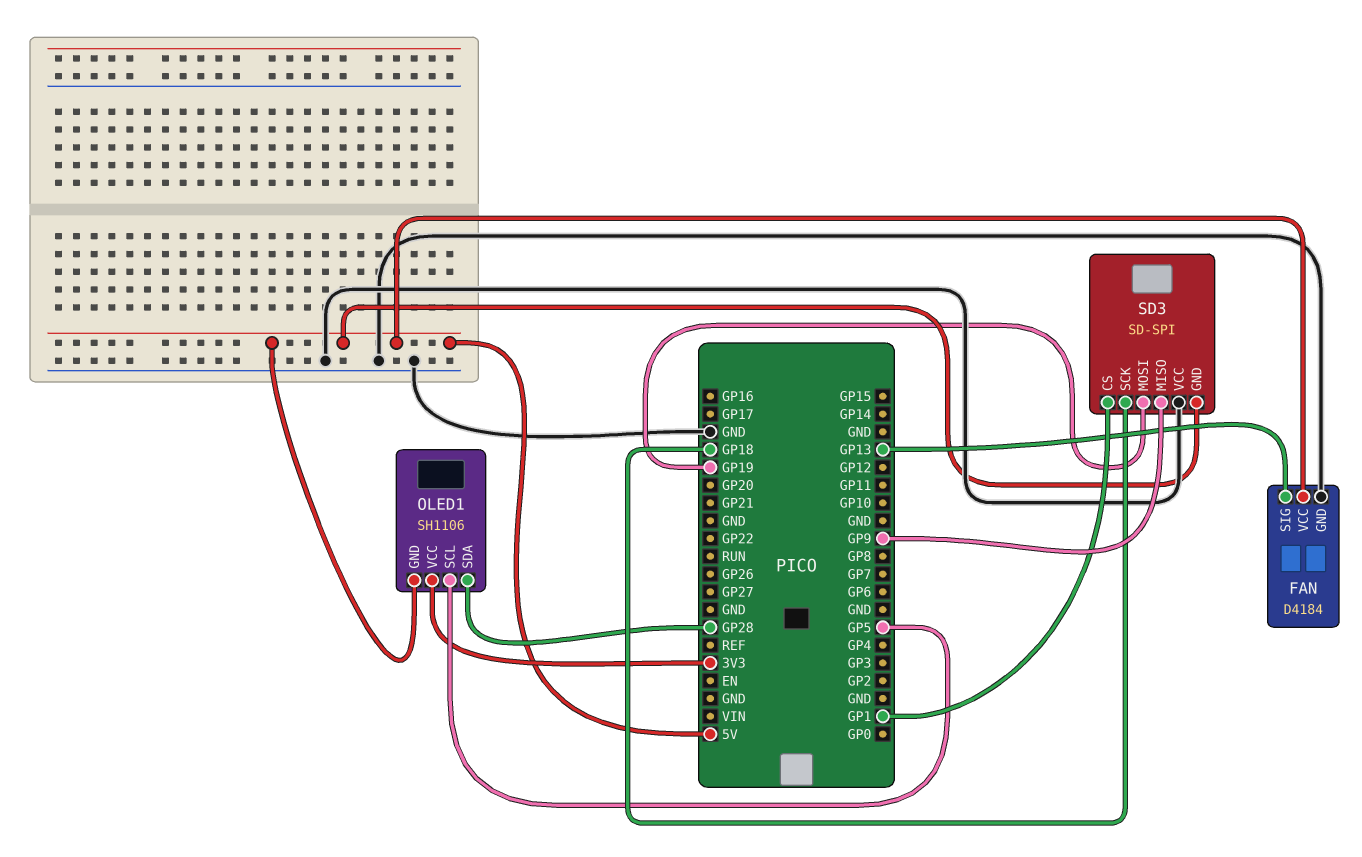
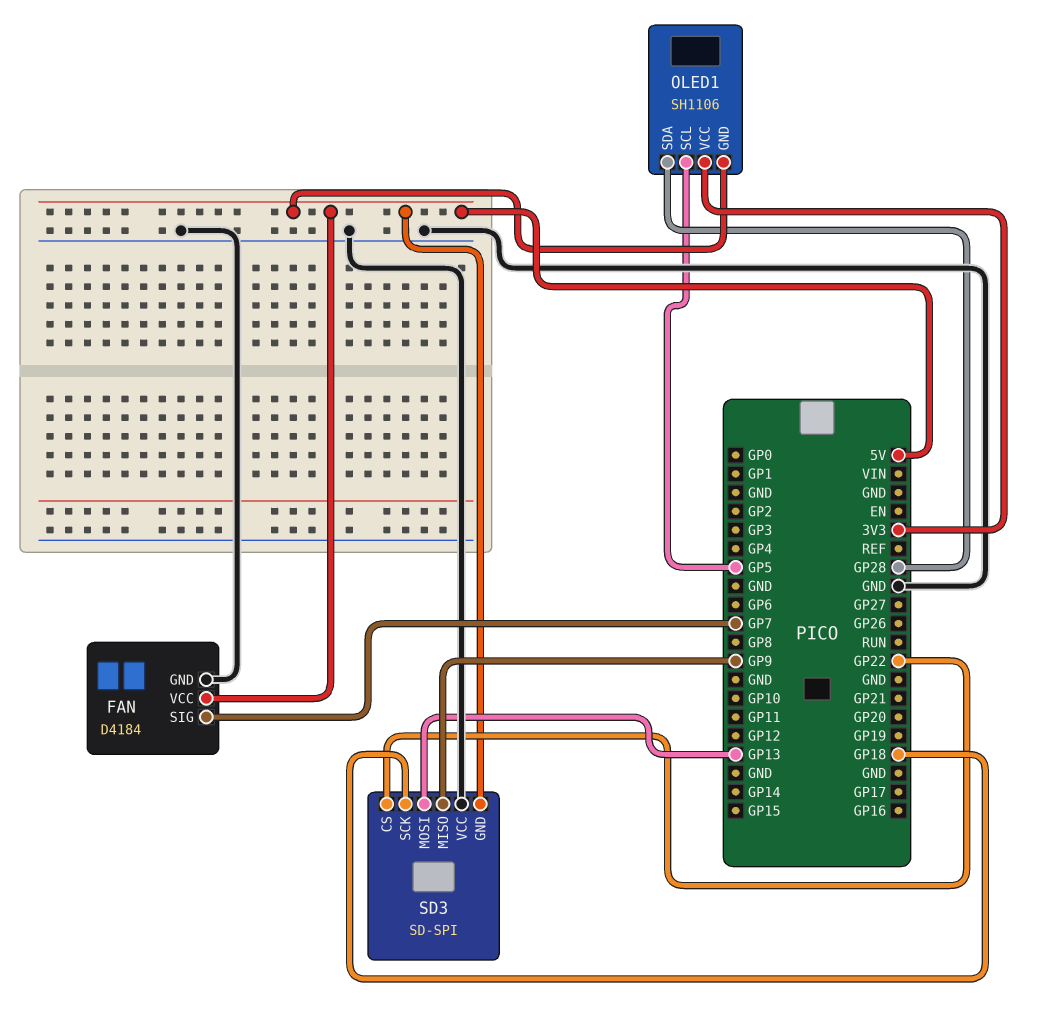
FAN pin SIG: GP13 -> GP7
SD3 pin CS: GP1 -> GP22
SD3 pin MOSI: GP19 -> GP13

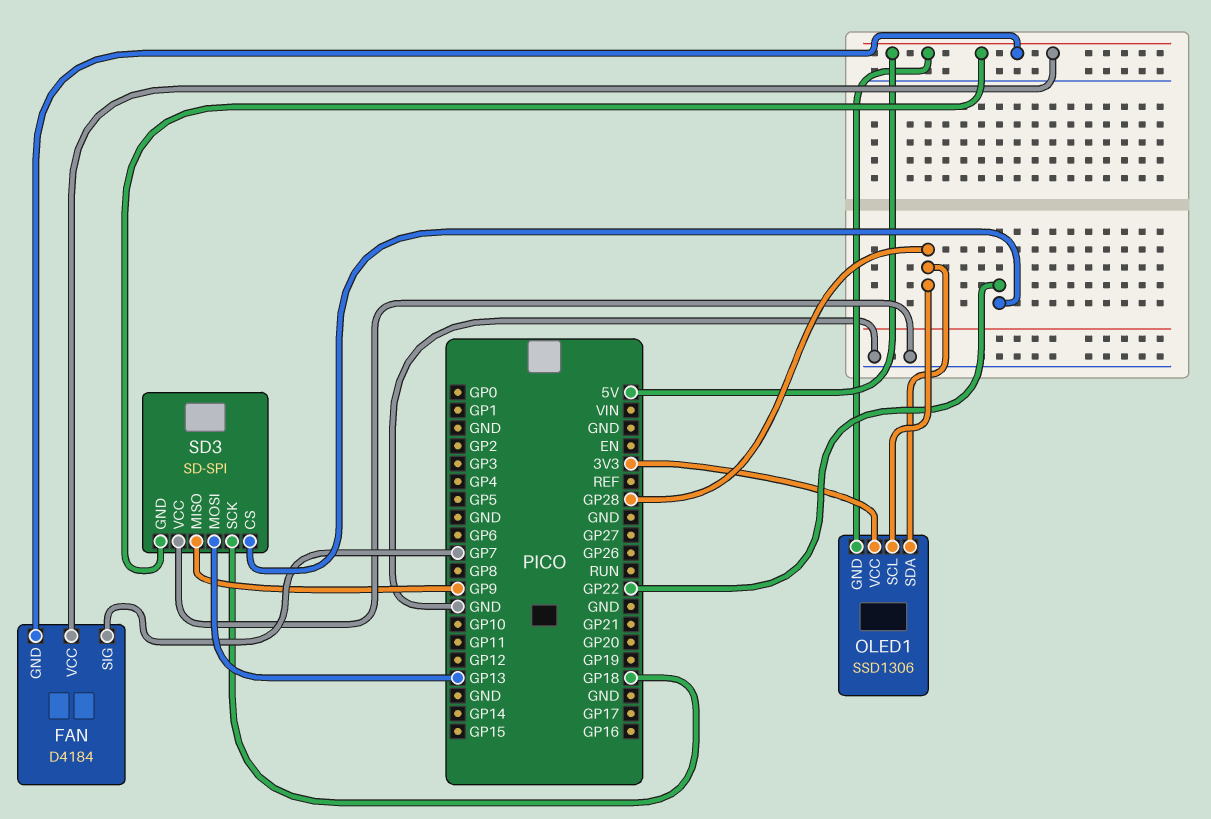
FAN pin GND: GND -> 5V
OLED1: SH1106 -> SSD1306
OLED1 pin SCL: GP5 -> GP28

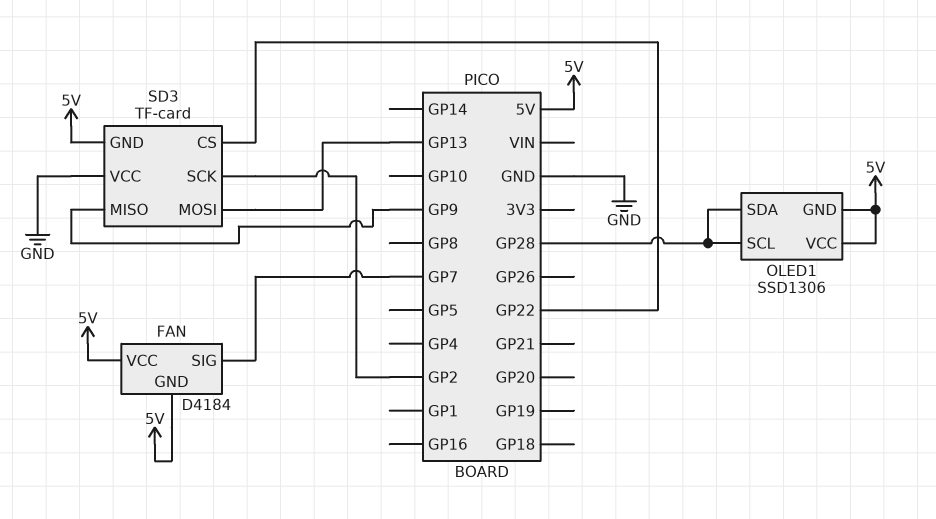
OLED1 pin VCC: 3V3 -> 5V
SD3: SD-SPI -> TF-card
SD3 pin SCK: GP18 -> GP2

